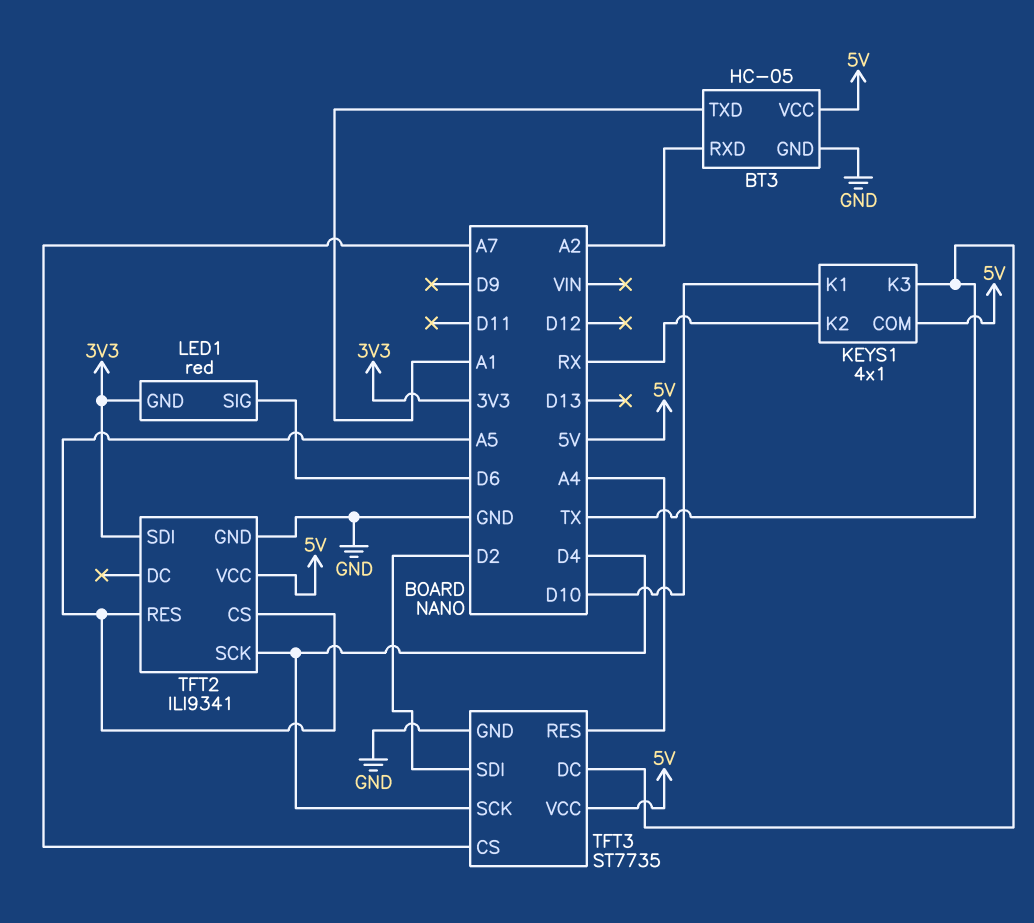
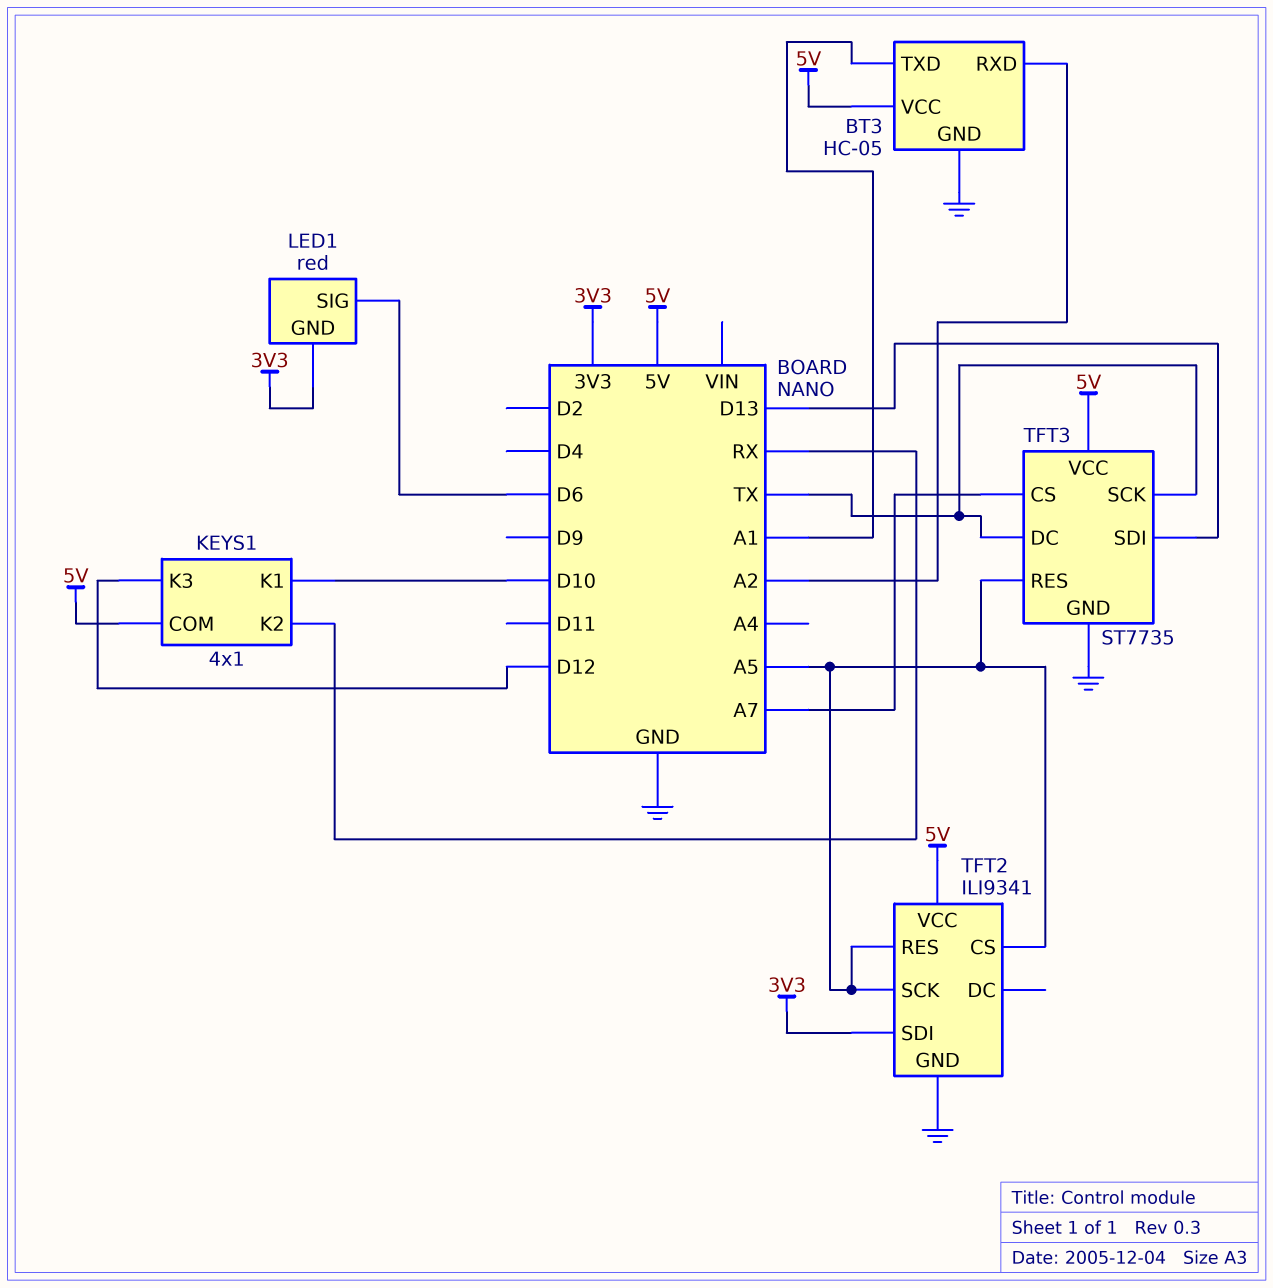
KEYS1 pin K3: TX -> D12
TFT2 pin SCK: D4 -> A5
TFT3 pin RES: A4 -> A5
TFT3 pin SCK: D4 -> TX
TFT3 pin SDI: D2 -> D13

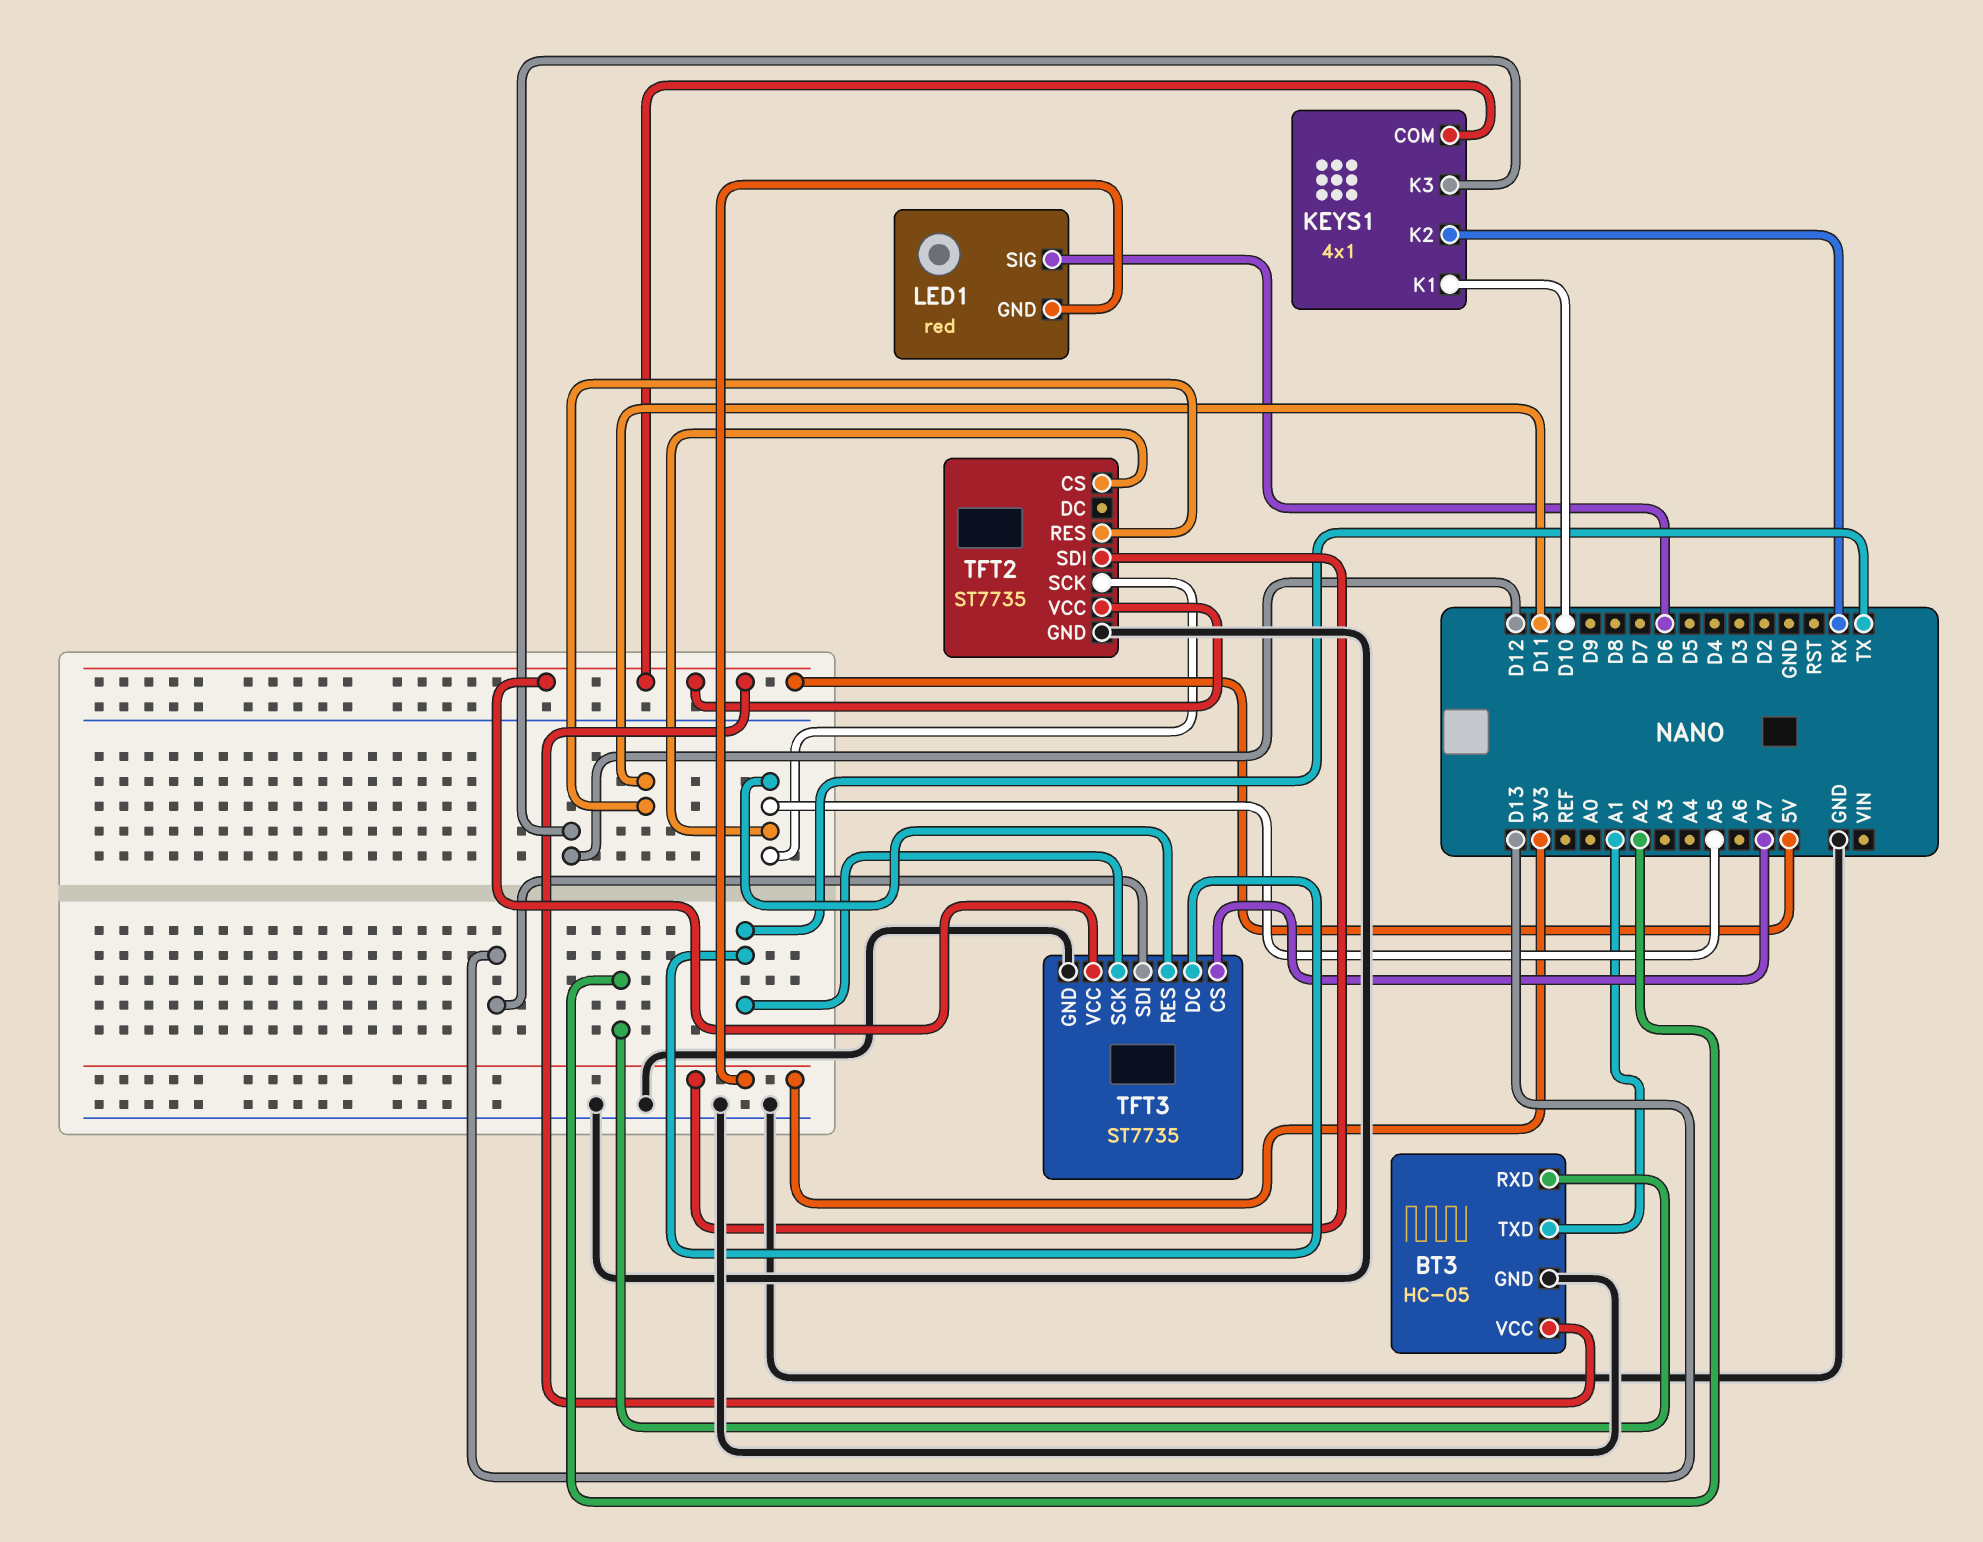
TFT2: ILI9341 -> ST7735
TFT2 pin RES: A5 -> D11

